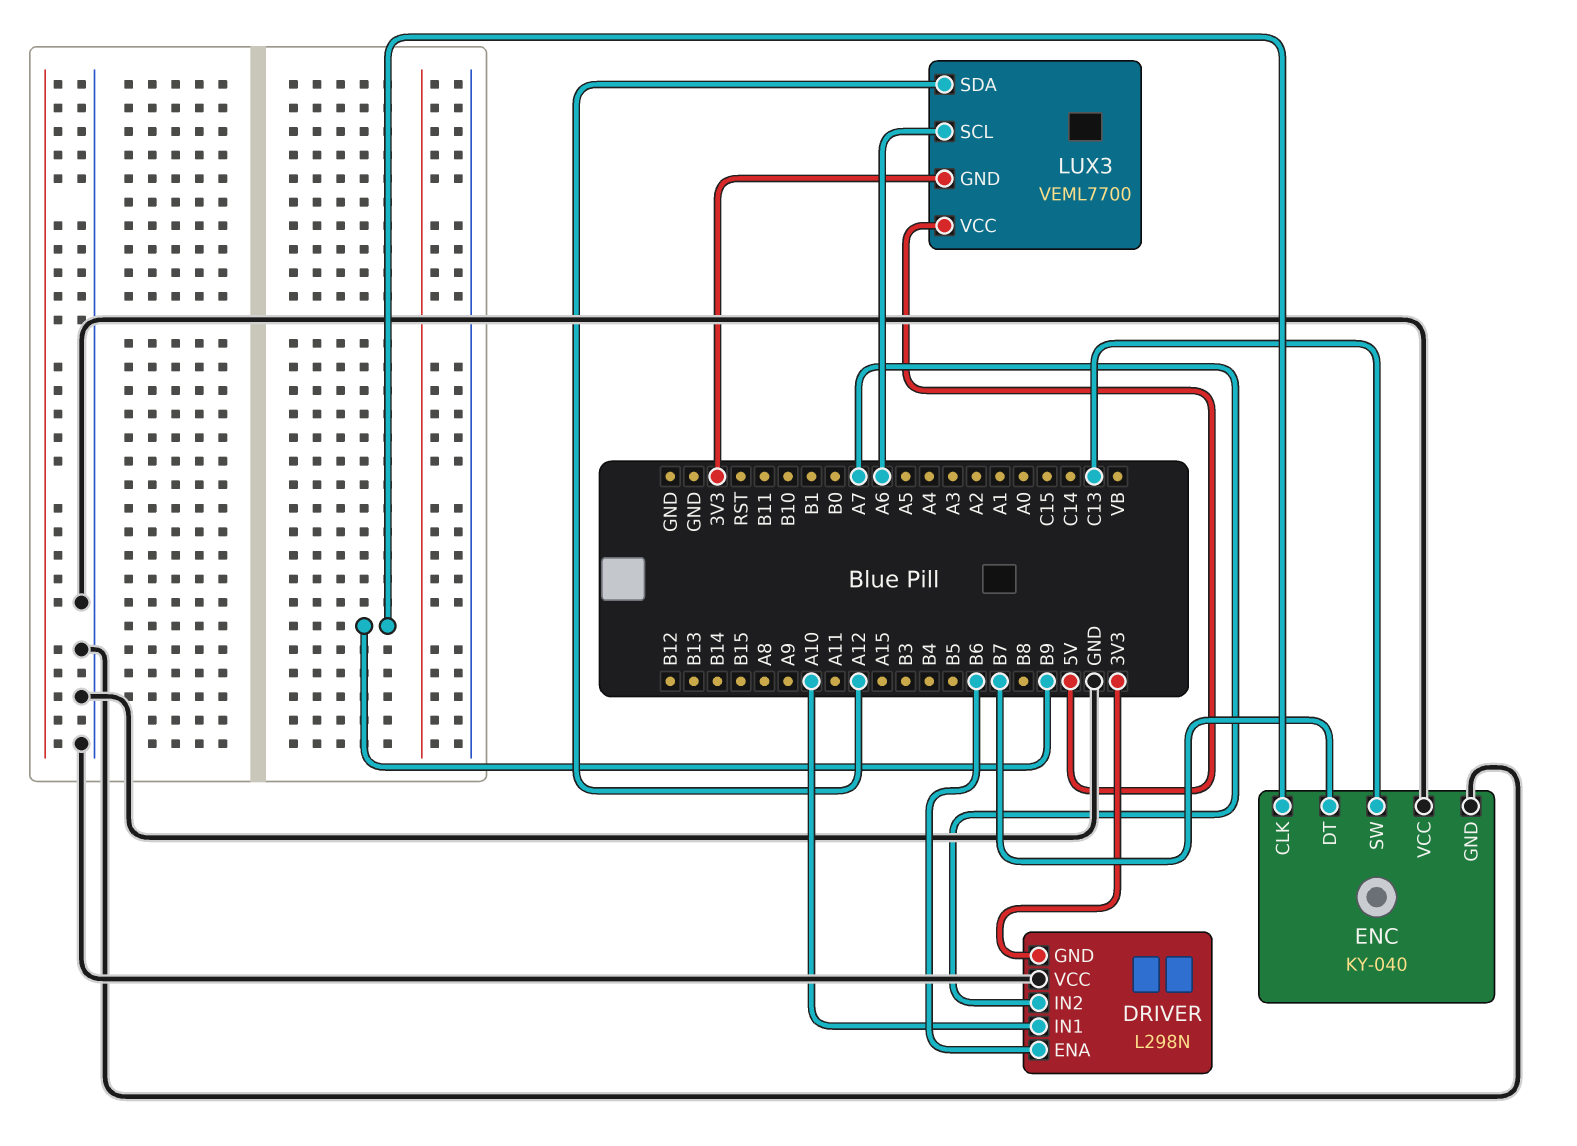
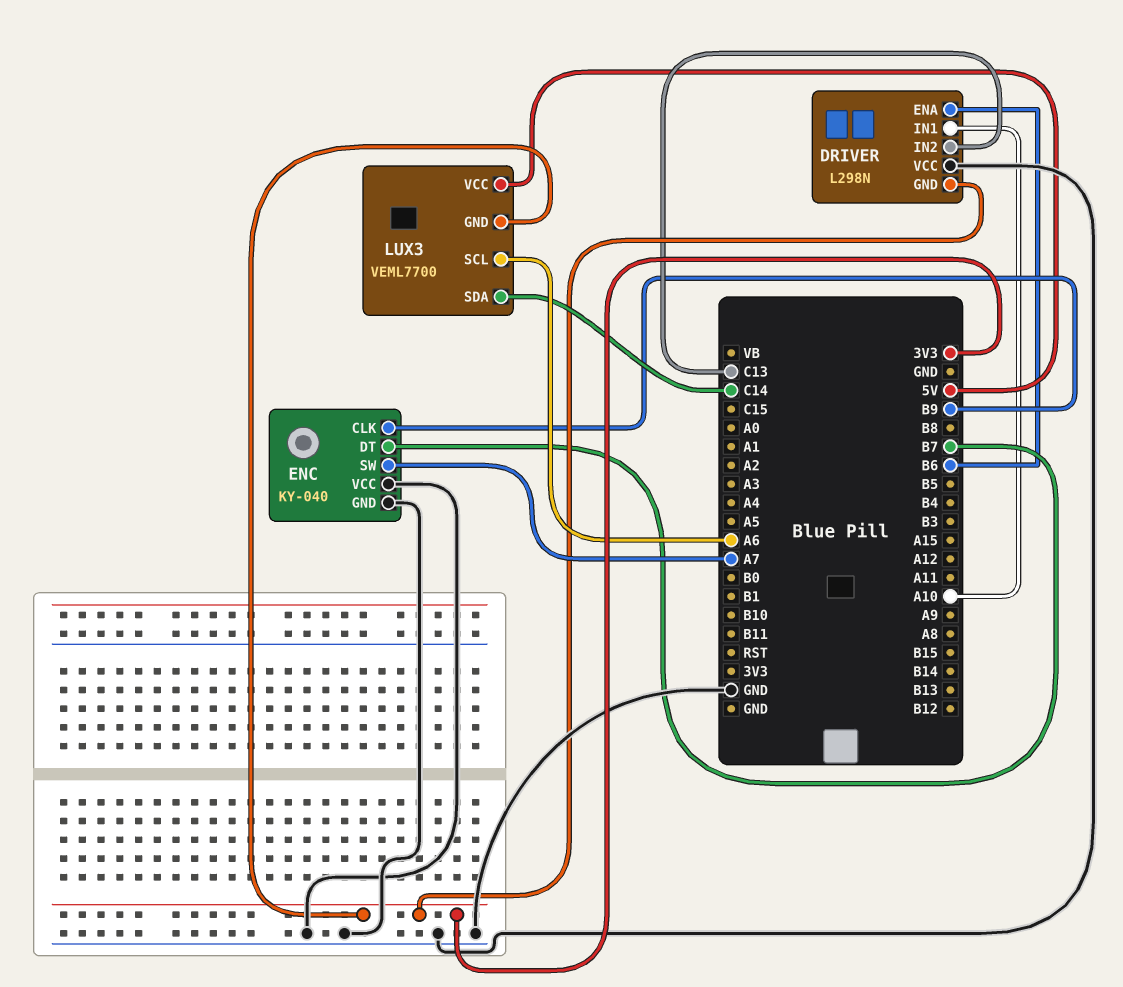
DRIVER pin IN2: A7 -> C13
ENC pin SW: C13 -> A7
LUX3 pin SDA: A12 -> C14

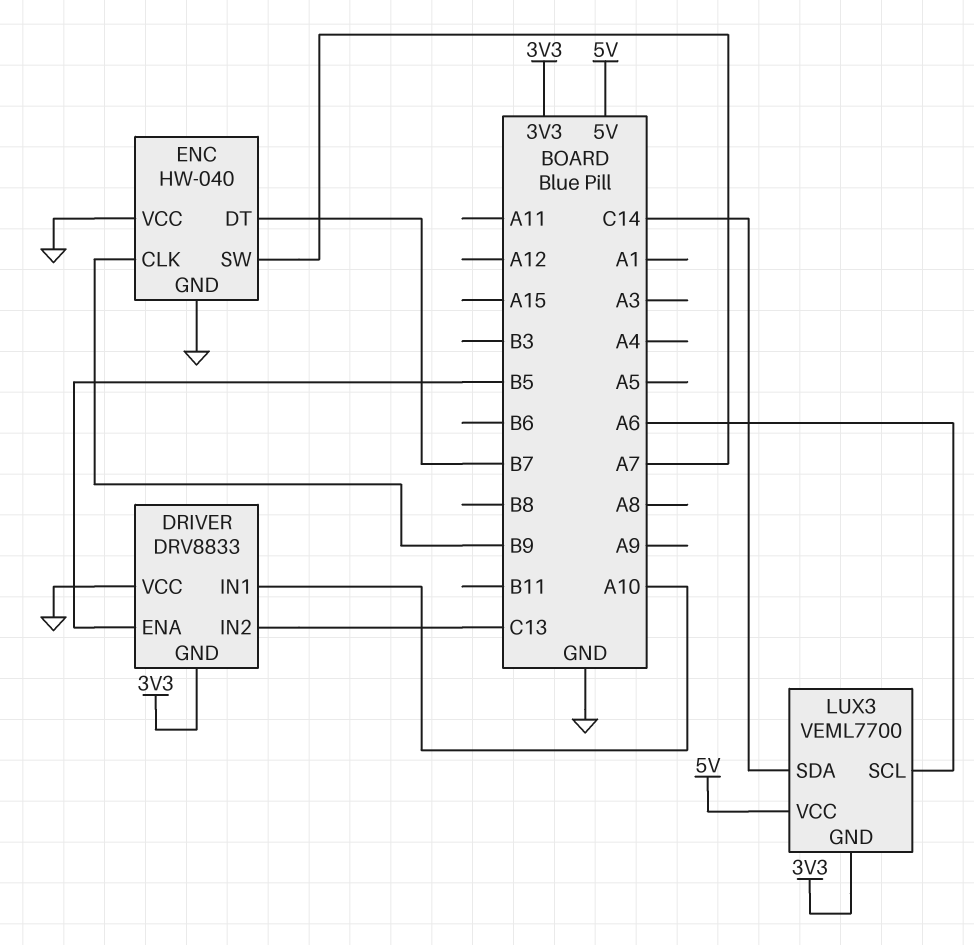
DRIVER: L298N -> DRV8833
DRIVER pin ENA: B6 -> B5
ENC: KY-040 -> HW-040

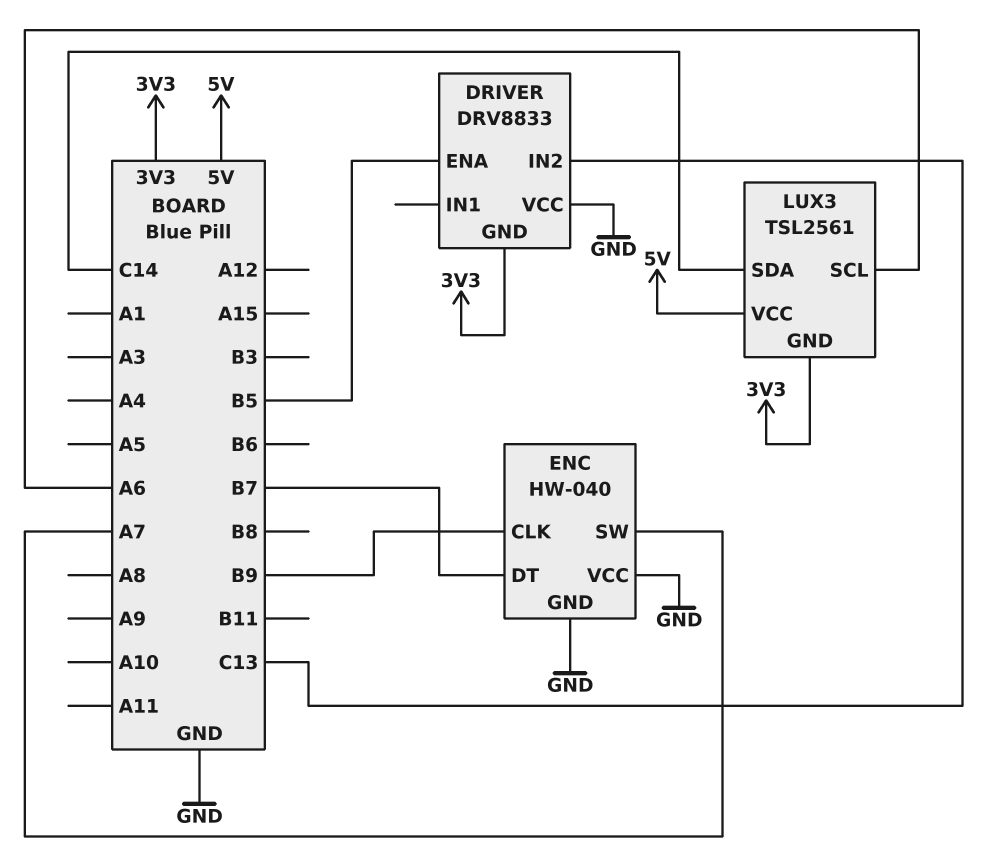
DRIVER pin IN1: A10 -> none
LUX3: VEML7700 -> TSL2561

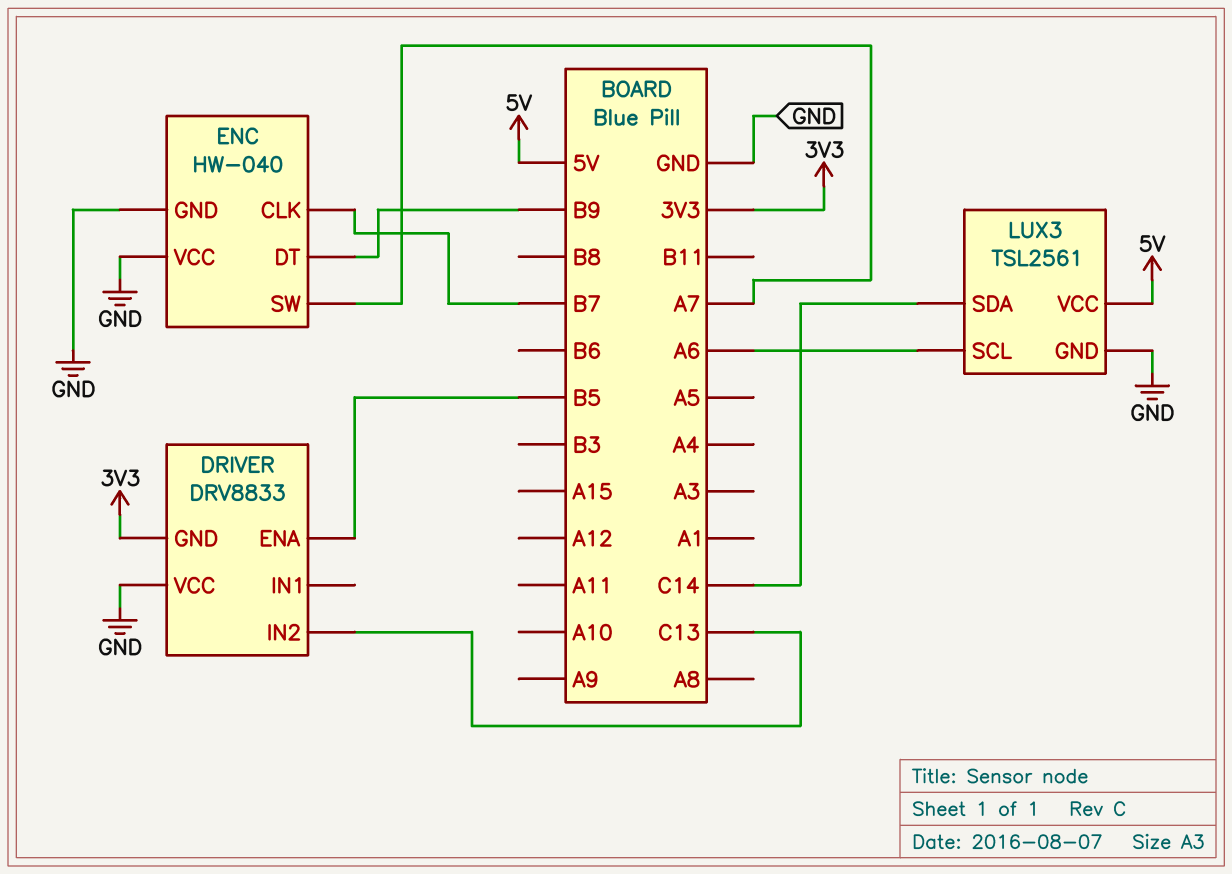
ENC pin CLK: B9 -> B7
ENC pin DT: B7 -> B9
LUX3 pin GND: 3V3 -> GND

